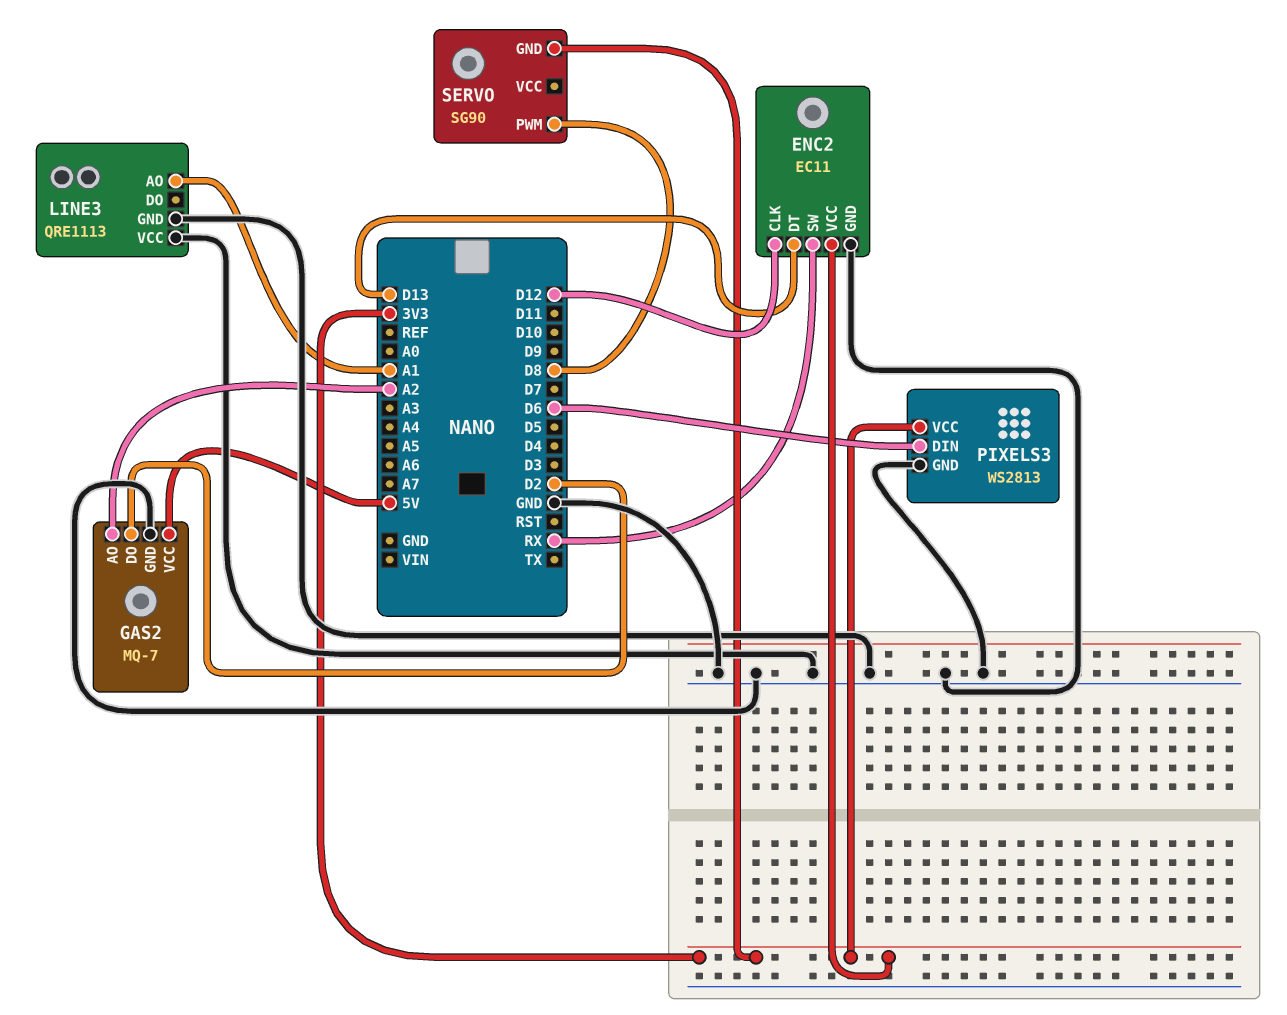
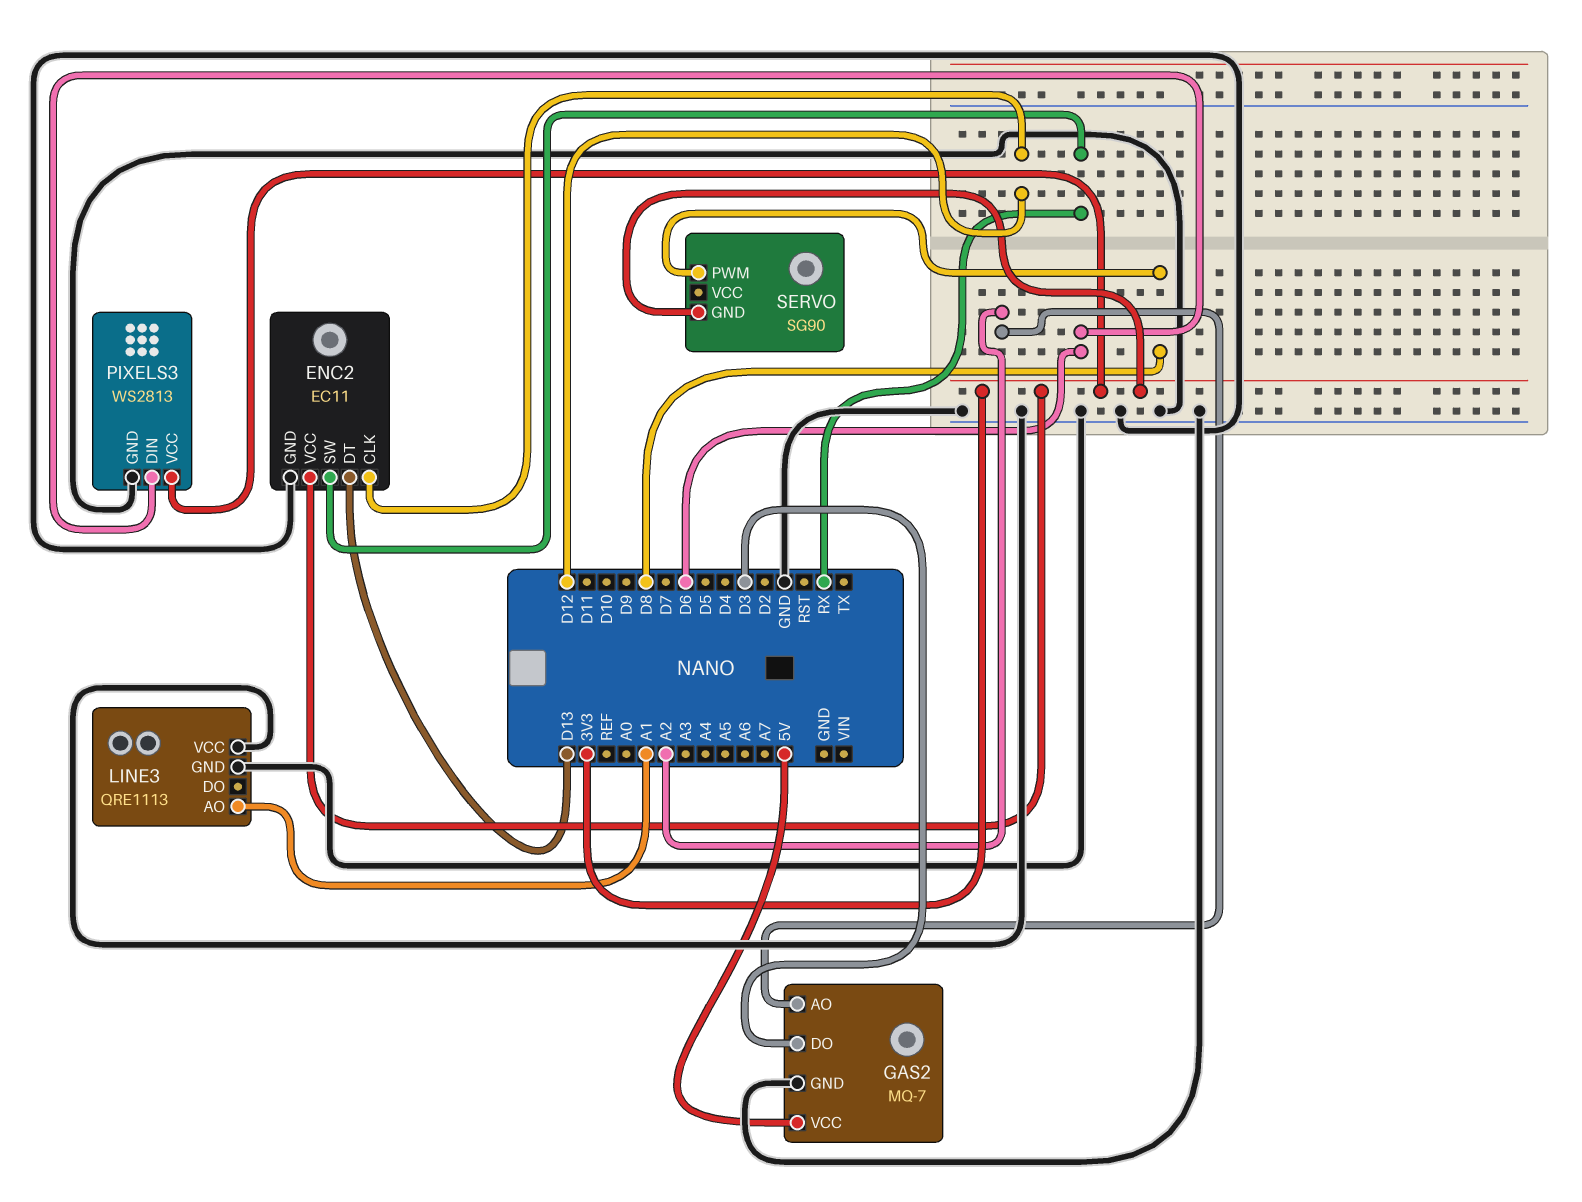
GAS2 pin DO: D2 -> D3

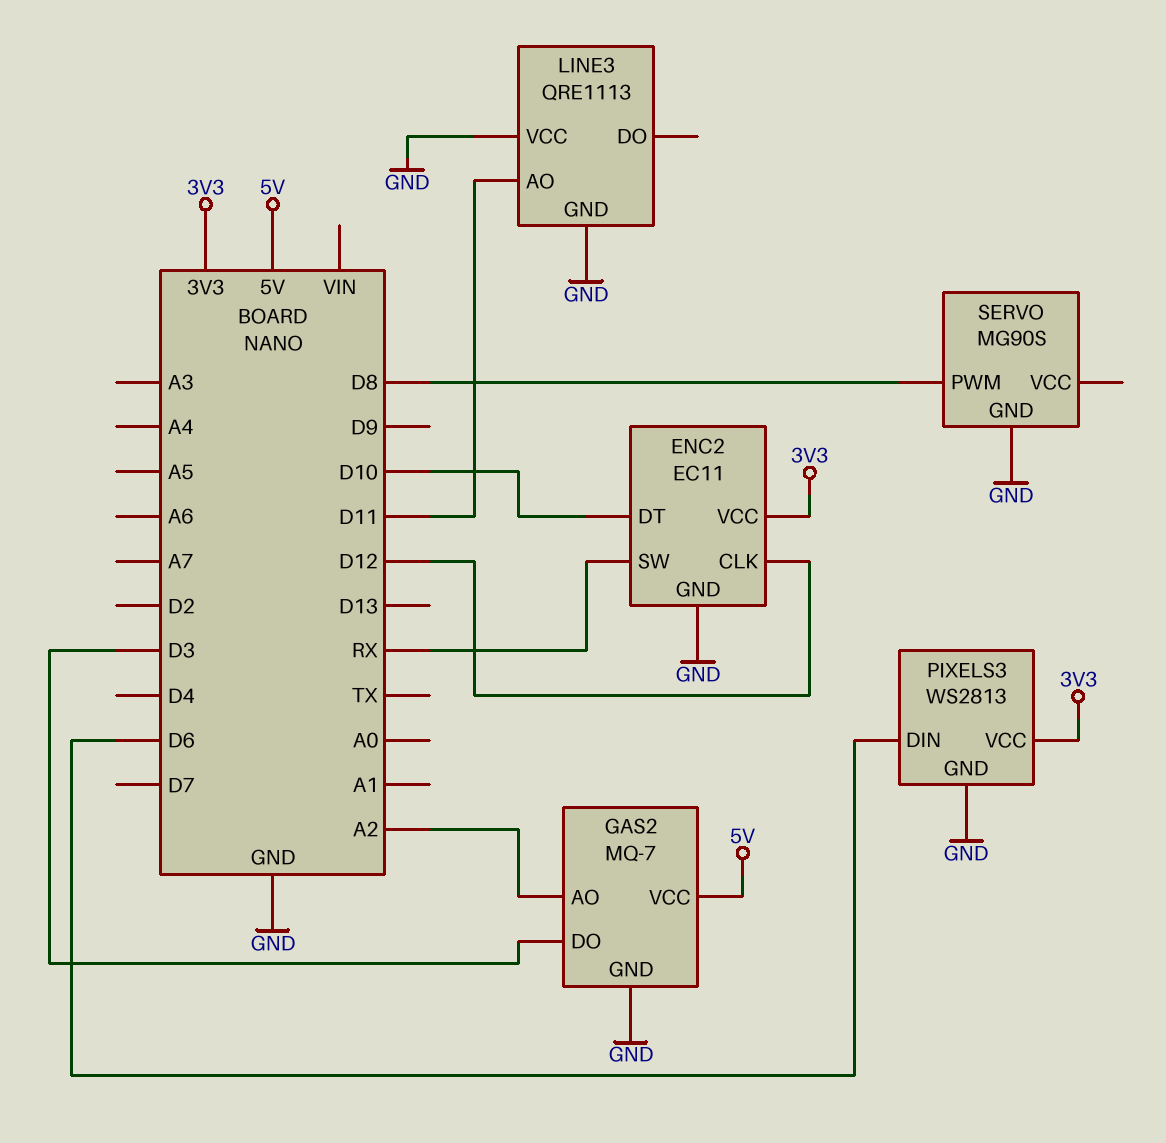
ENC2 pin DT: D13 -> D10
LINE3 pin AO: A1 -> D11
SERVO: SG90 -> MG90S
SERVO pin GND: 3V3 -> GND

